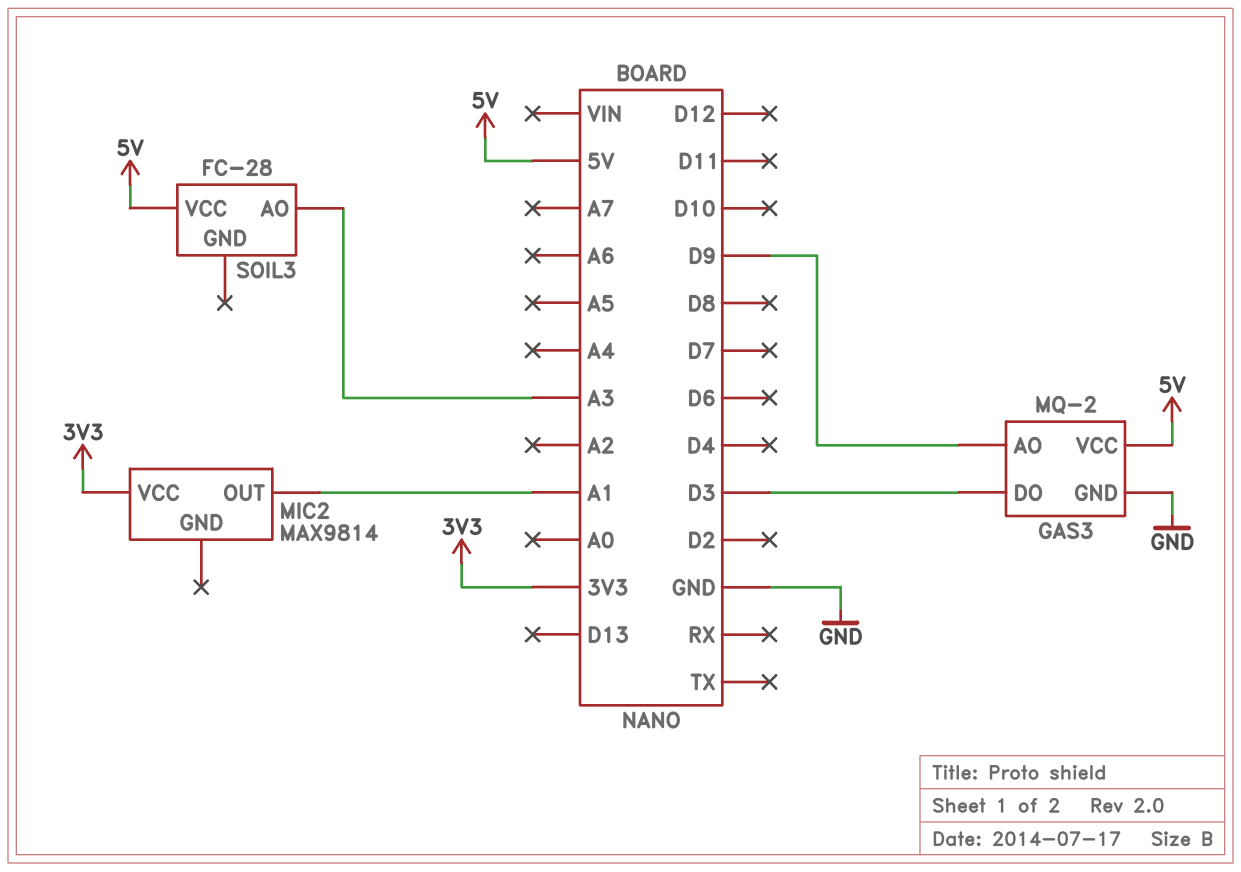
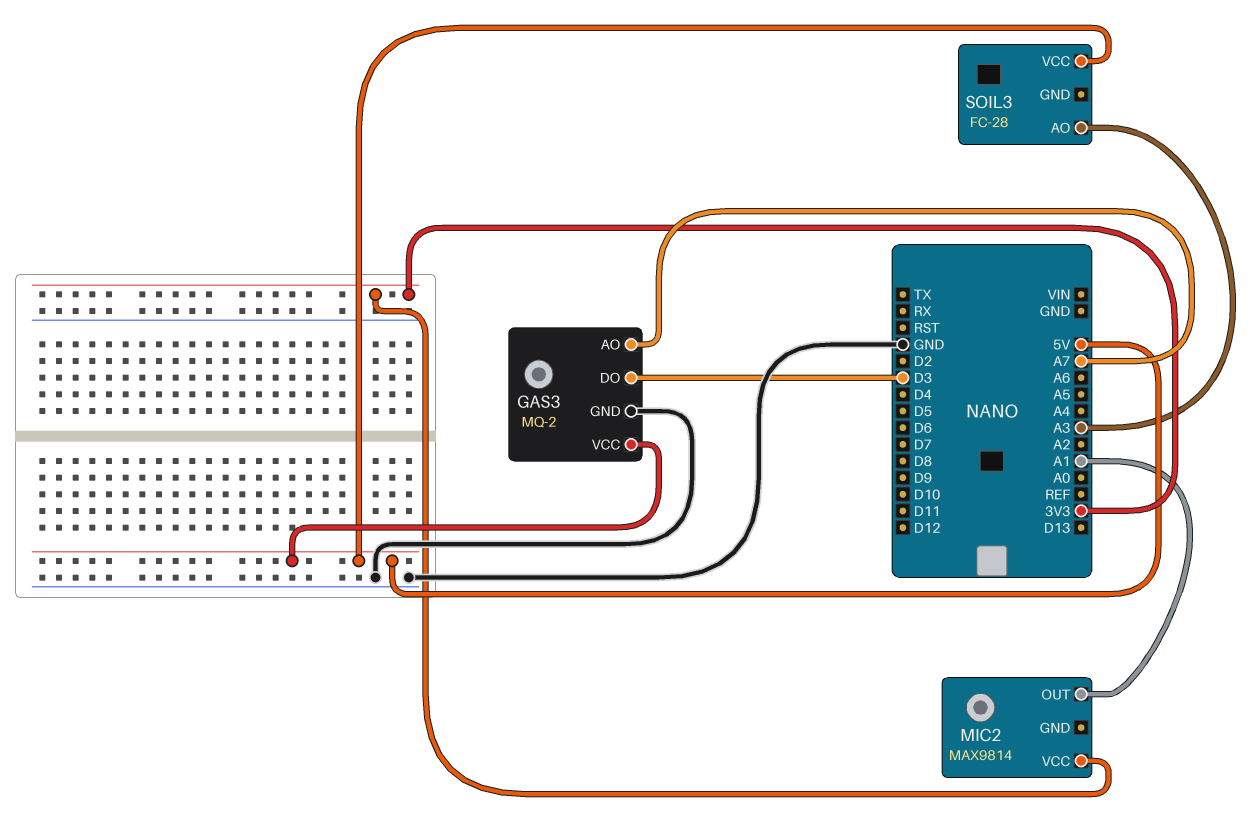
GAS3 pin AO: D9 -> A7

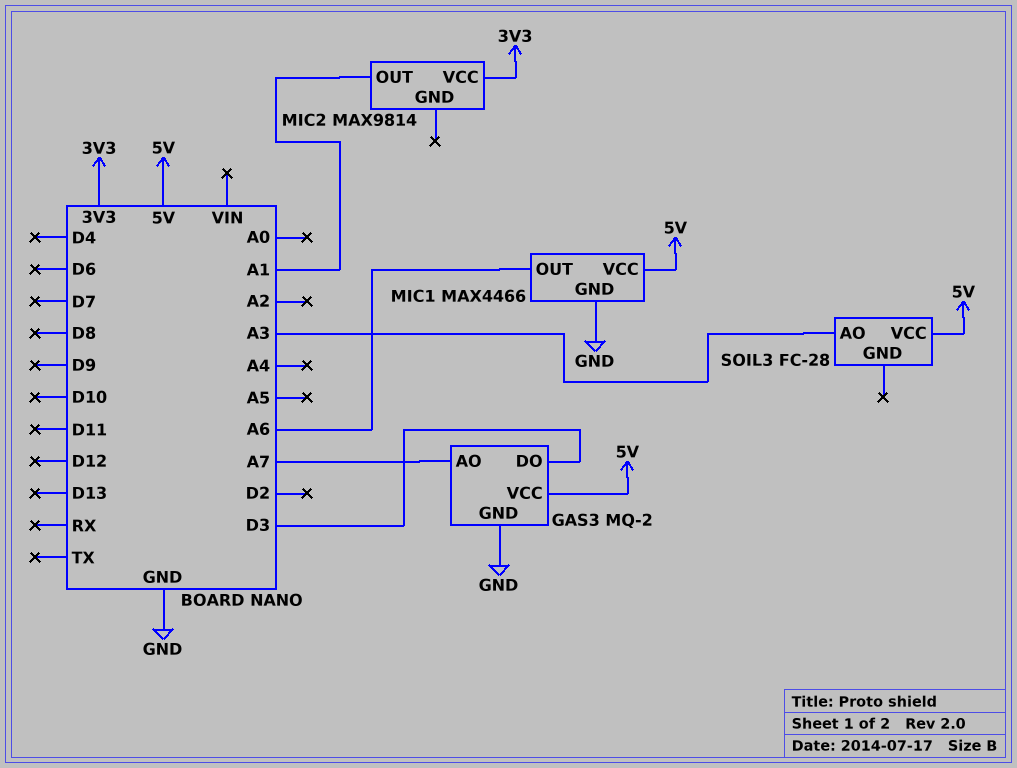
MIC1: none -> MAX4466
MIC1 pin GND: none -> GND
MIC1 pin OUT: none -> A6
MIC1 pin VCC: none -> 5V

